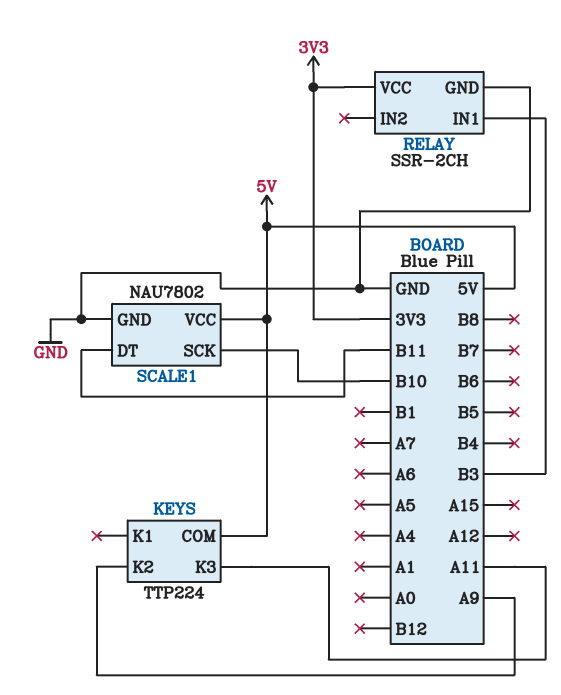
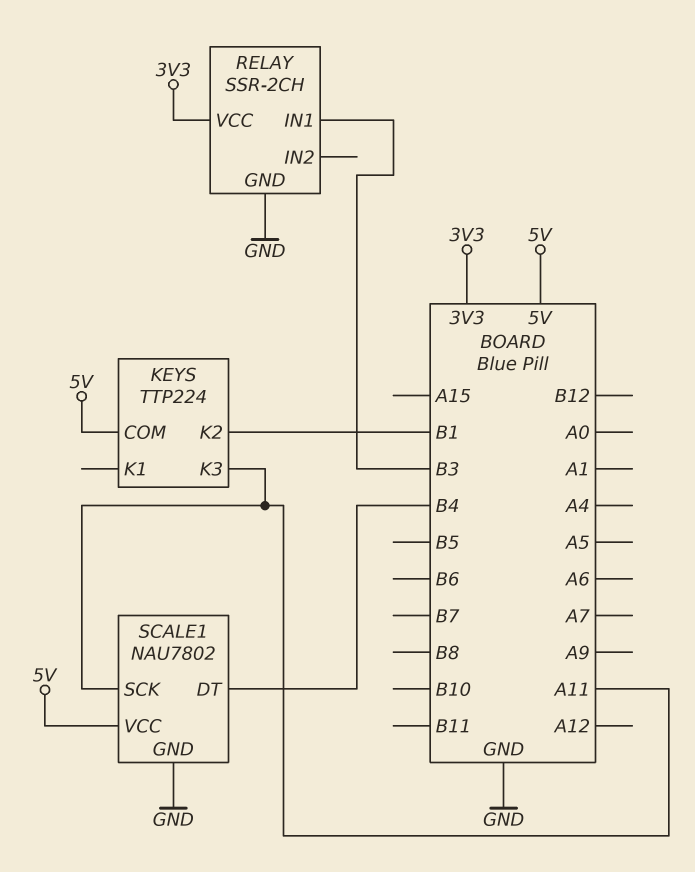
KEYS pin K2: A9 -> B1
SCALE1 pin DT: B11 -> B4
SCALE1 pin SCK: B10 -> A11

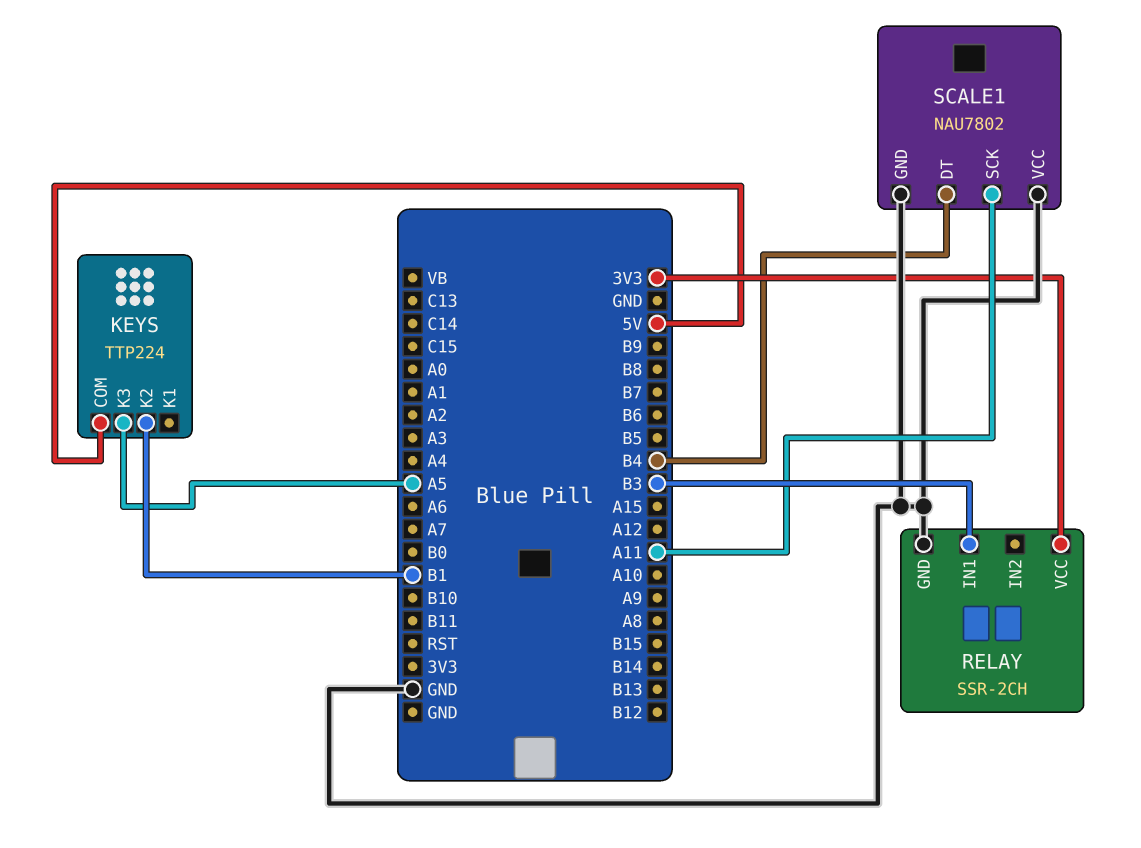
KEYS pin K3: A11 -> A5
SCALE1 pin VCC: 5V -> GND

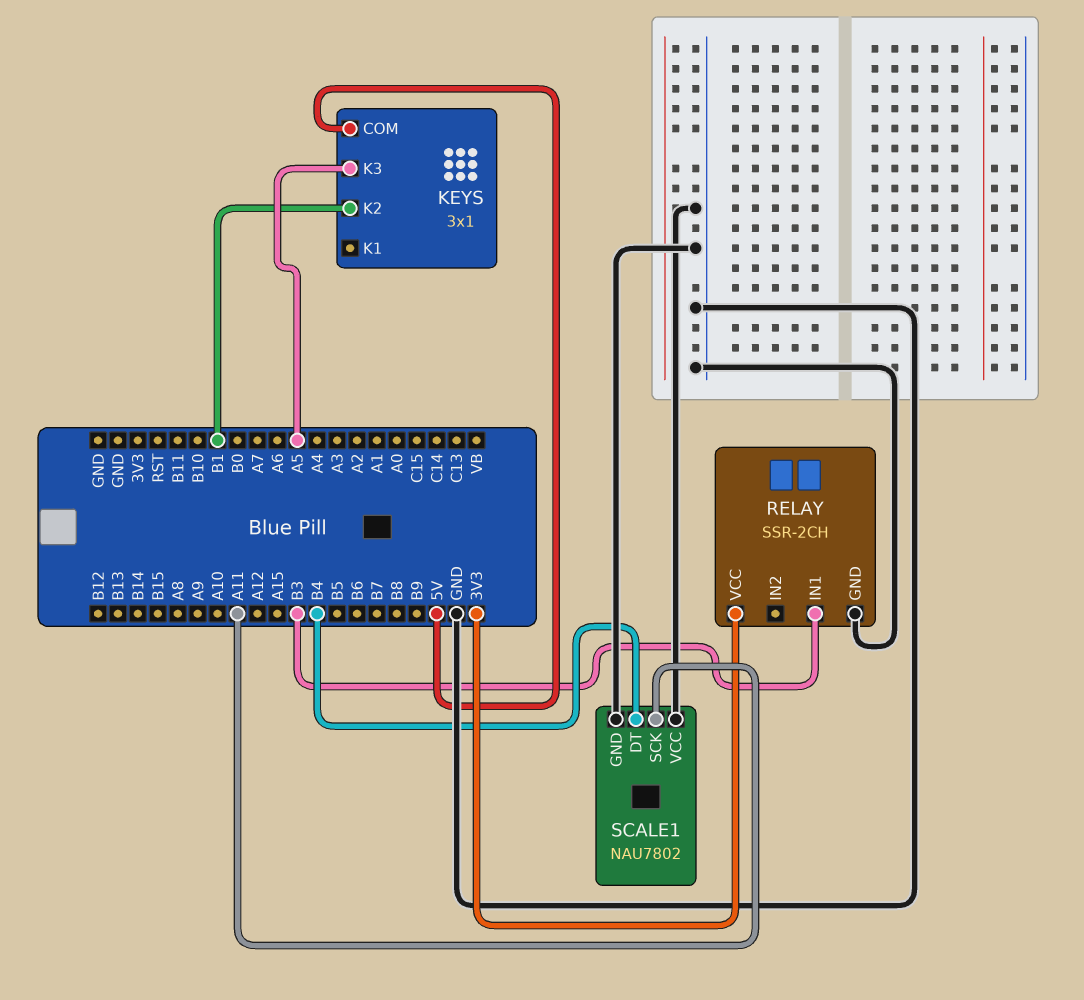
KEYS: TTP224 -> 3x1

